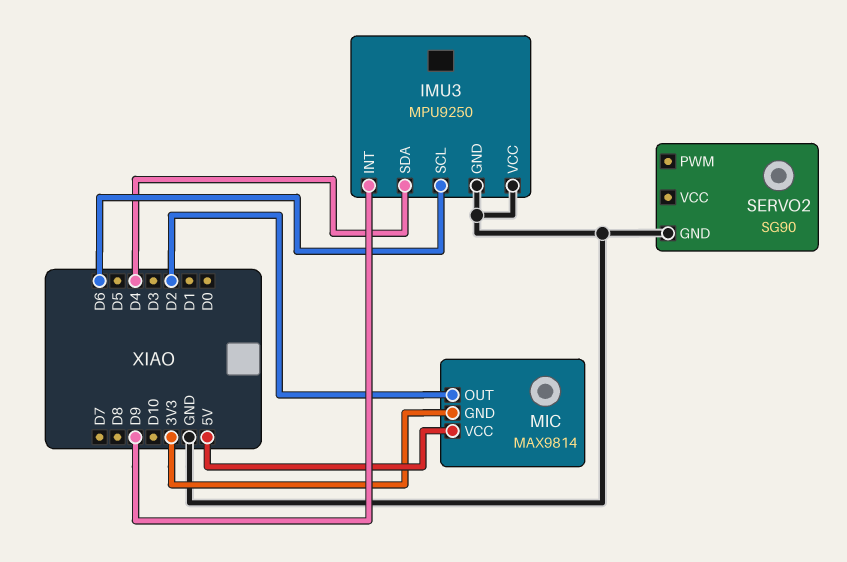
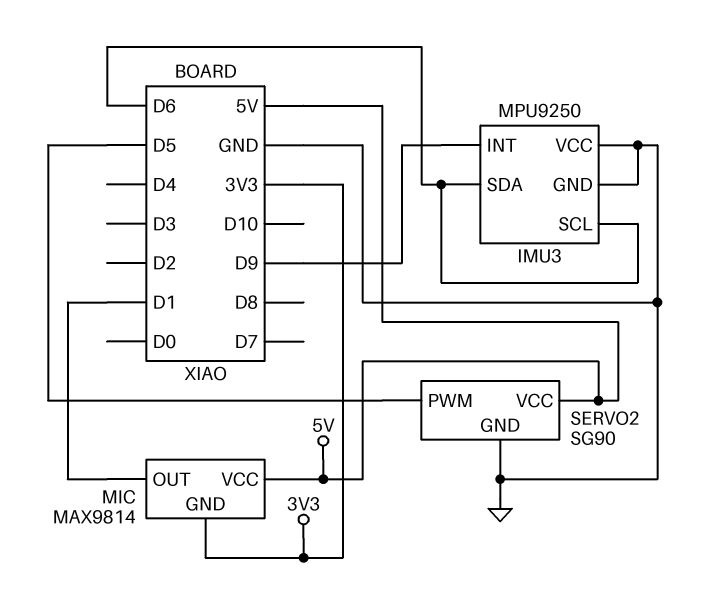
IMU3 pin SDA: D4 -> D6
MIC pin OUT: D2 -> D1
SERVO2 pin PWM: none -> D5
SERVO2 pin VCC: none -> 5V

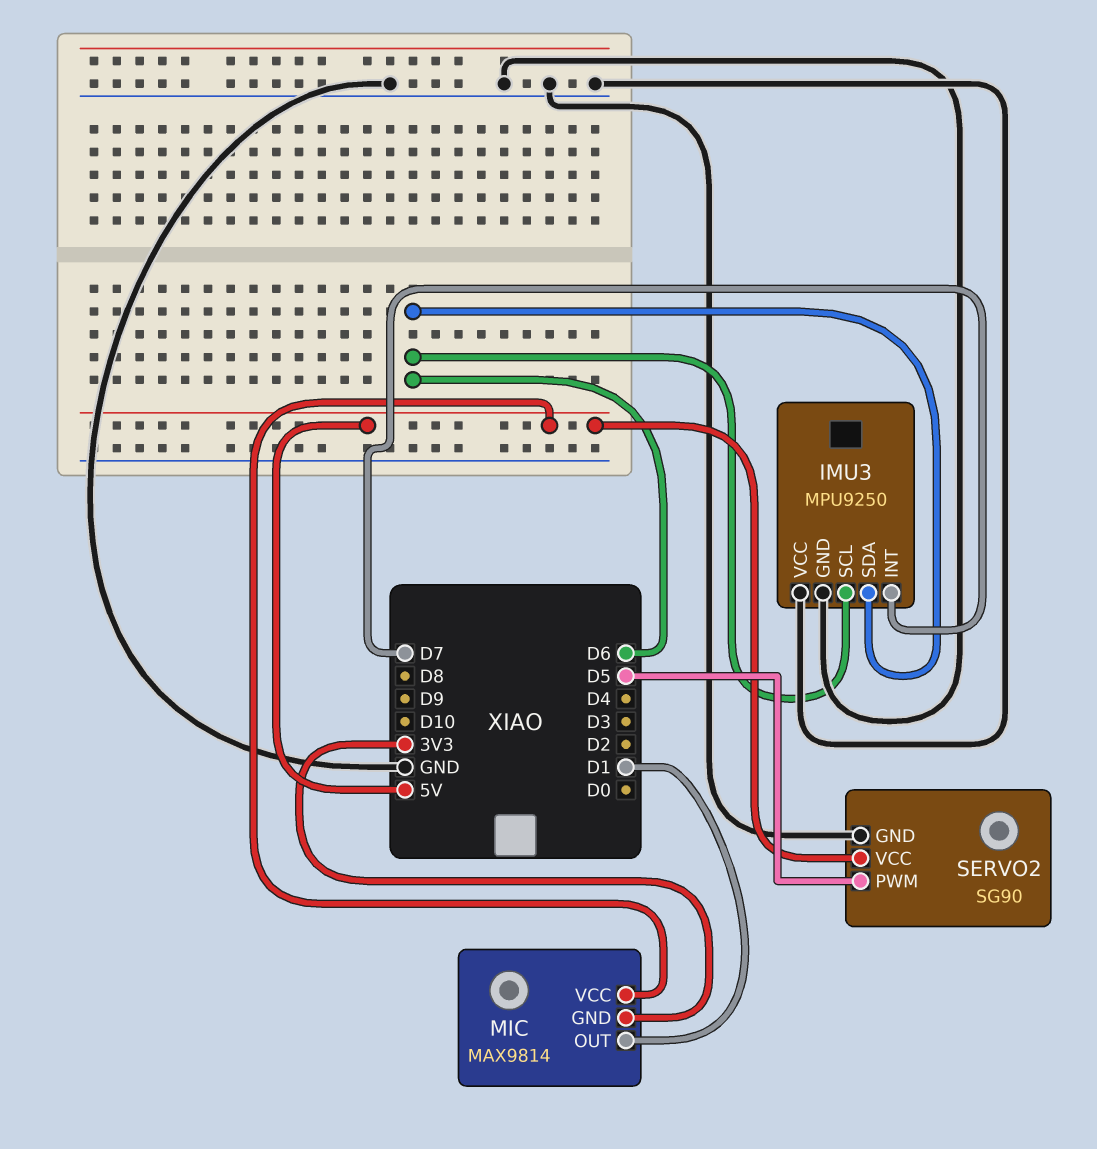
IMU3 pin INT: D9 -> D7

